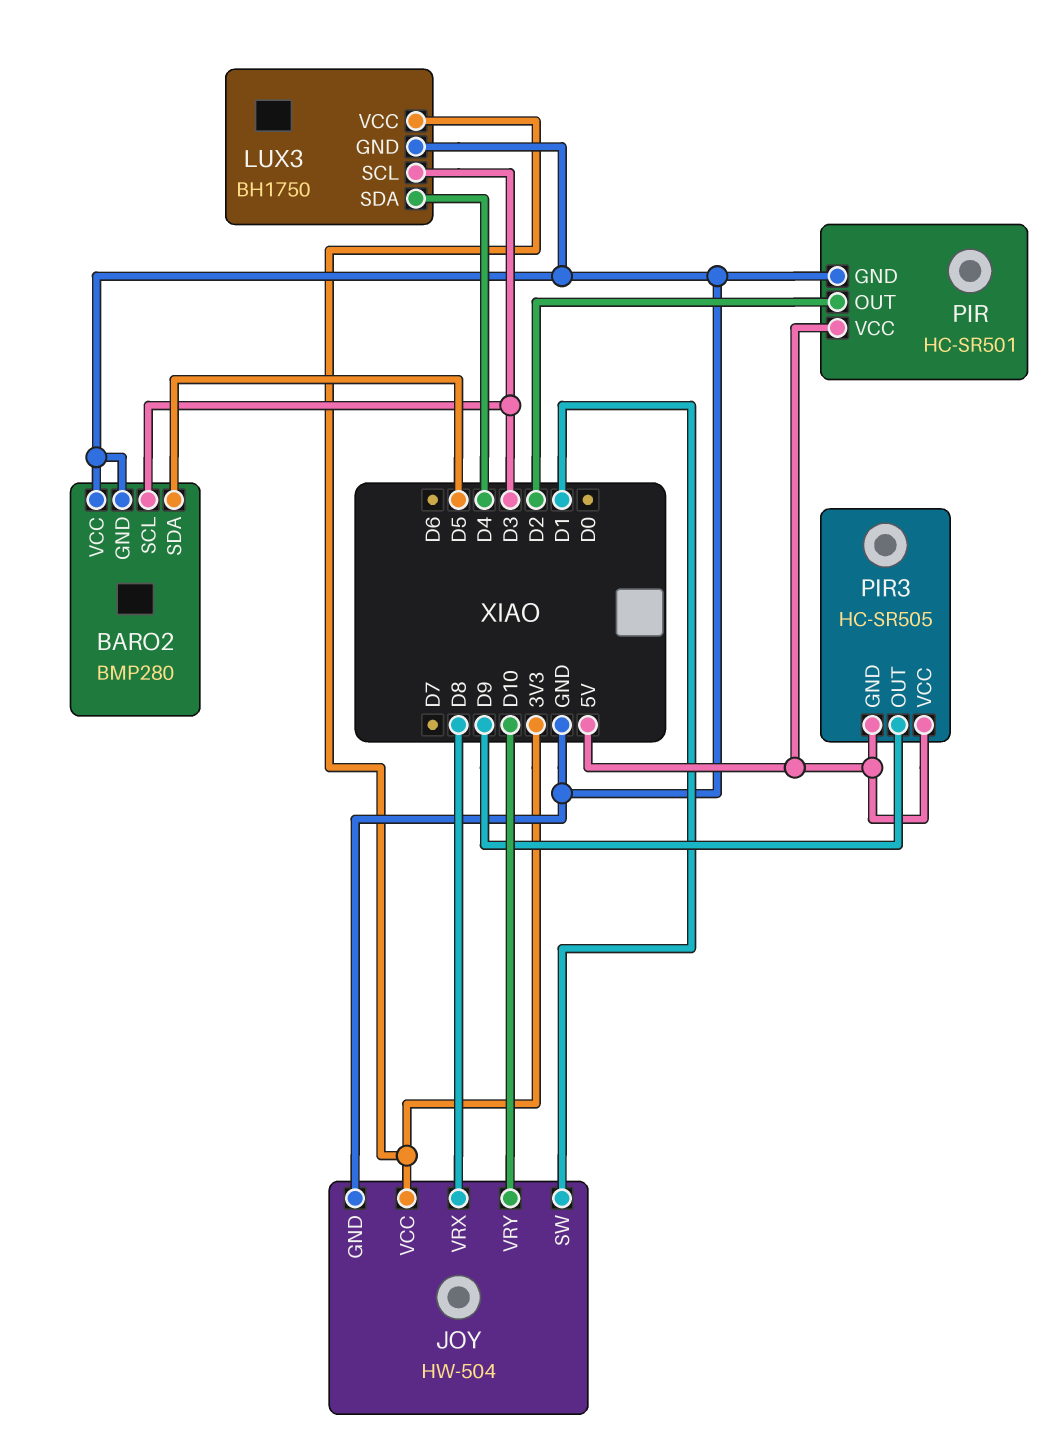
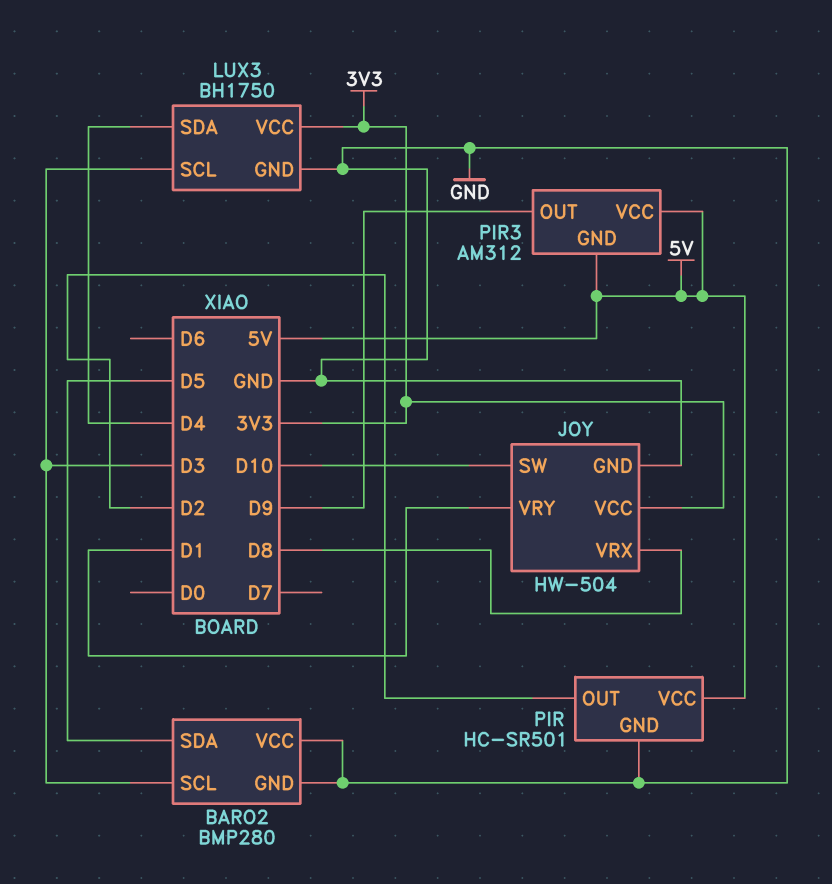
JOY pin SW: D1 -> D10
JOY pin VRY: D10 -> D1
PIR3: HC-SR505 -> AM312

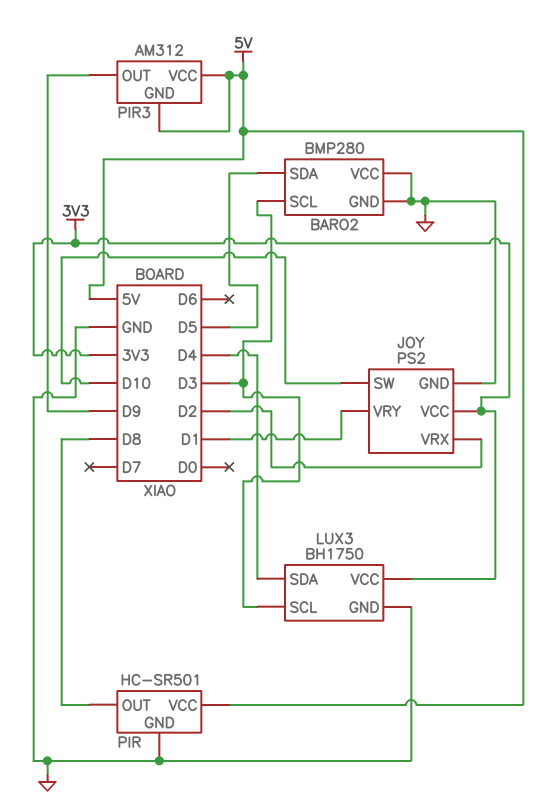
JOY: HW-504 -> PS2
JOY pin VRX: D8 -> D2
PIR pin OUT: D2 -> D8

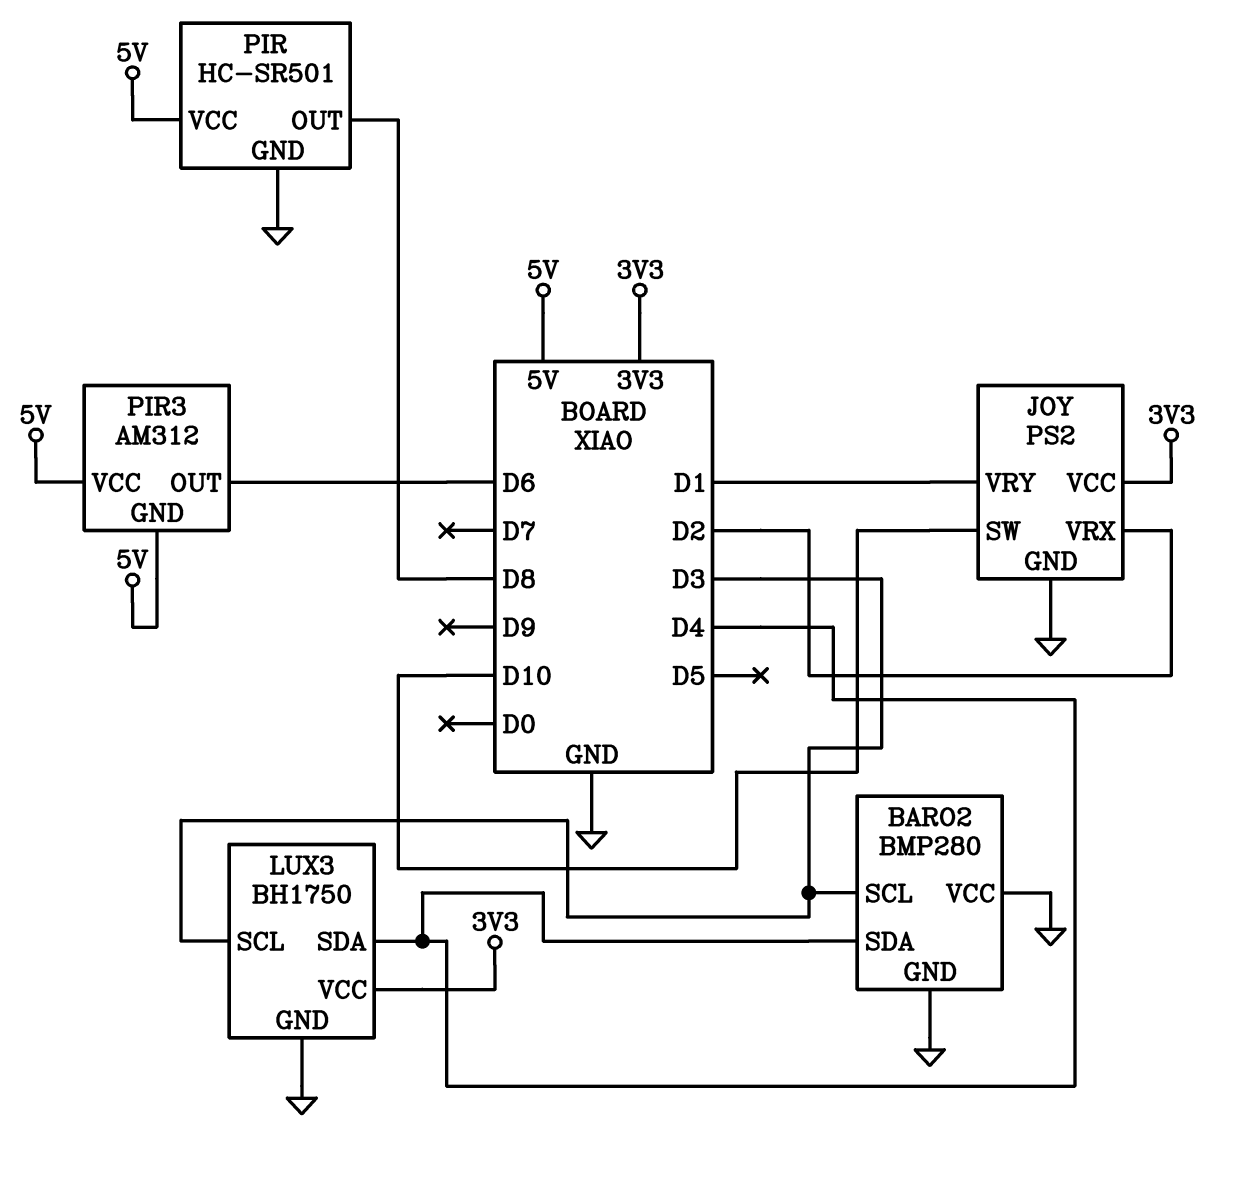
BARO2 pin SDA: D5 -> D4
PIR3 pin OUT: D9 -> D6

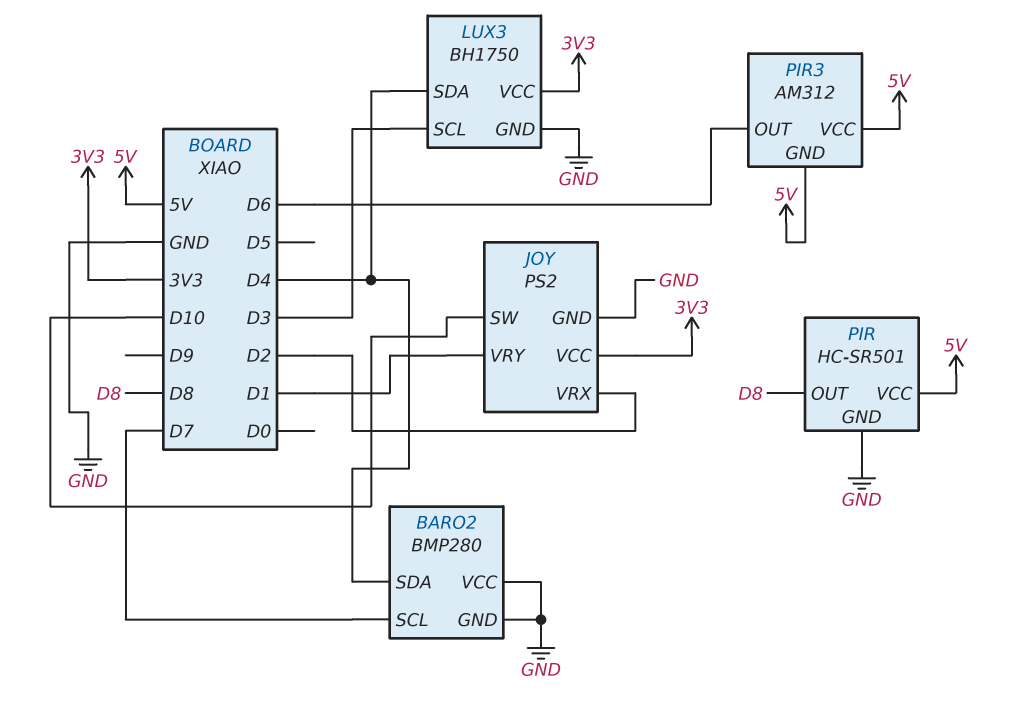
BARO2 pin SCL: D3 -> D7

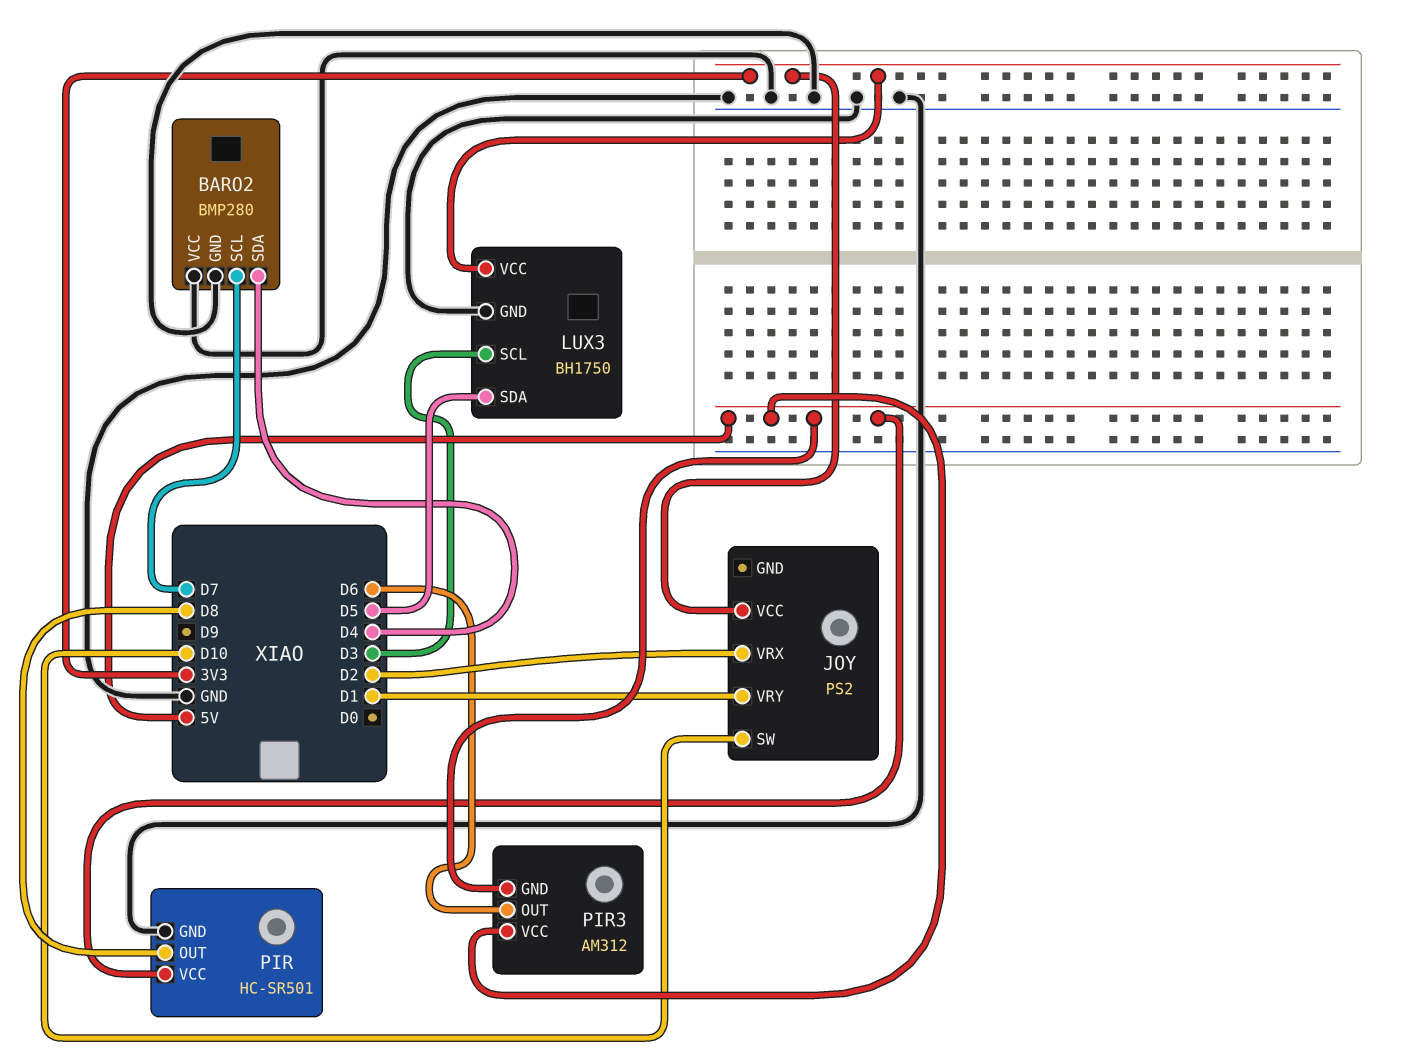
JOY pin GND: GND -> none
LUX3 pin SDA: D4 -> D5

